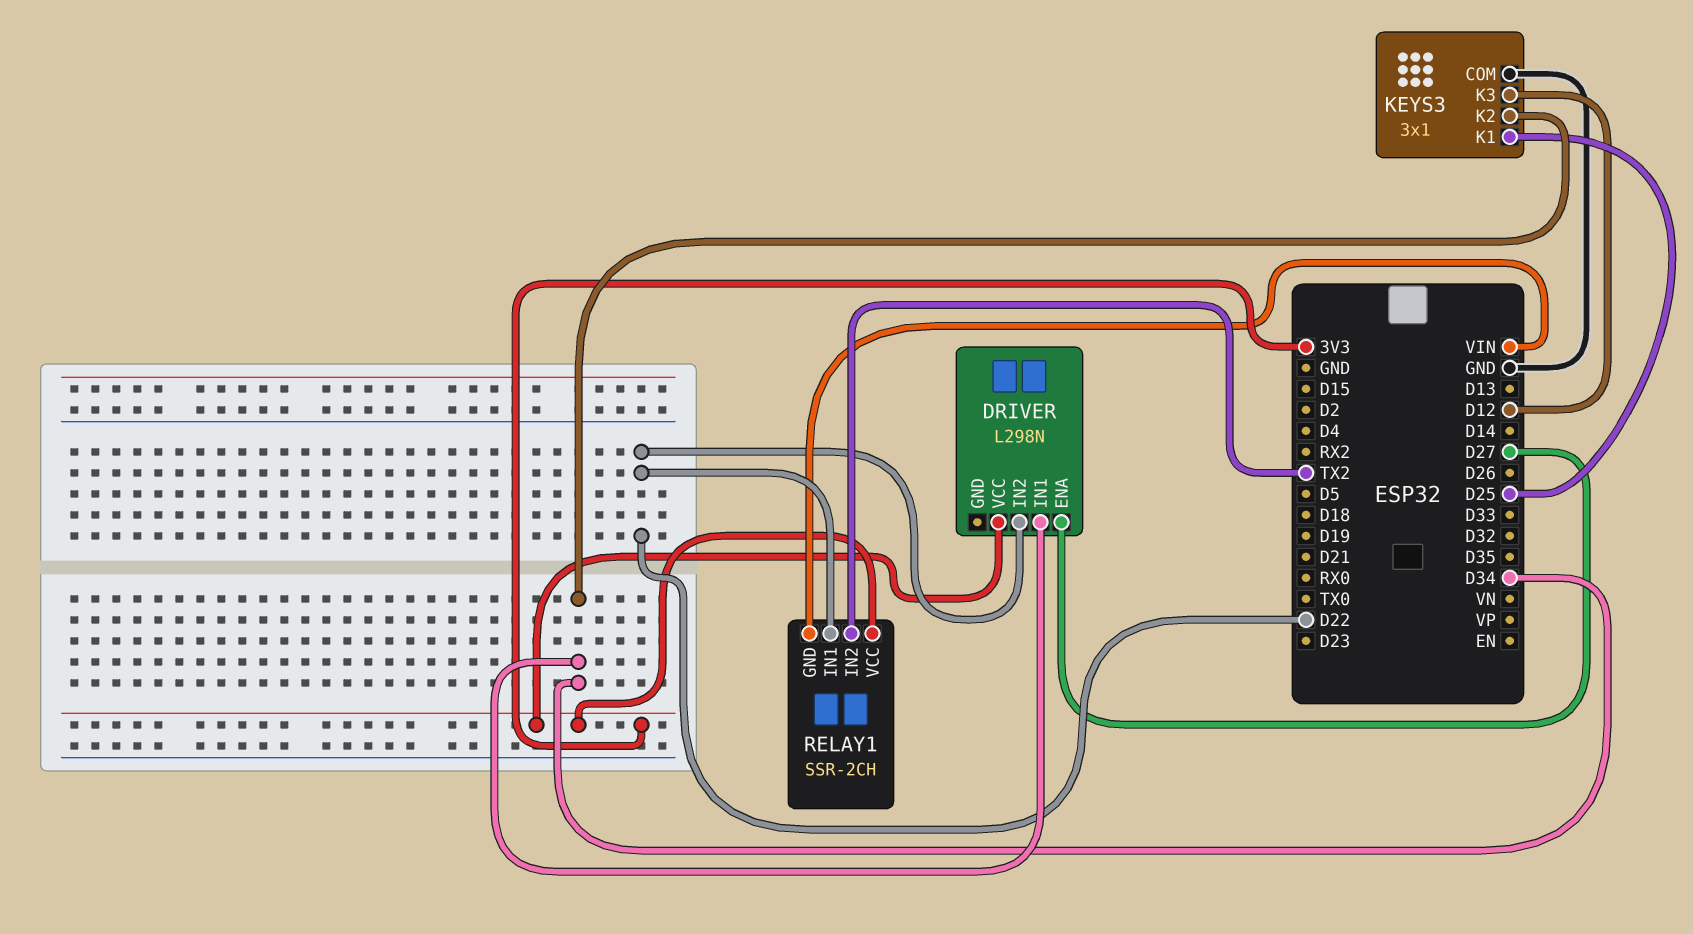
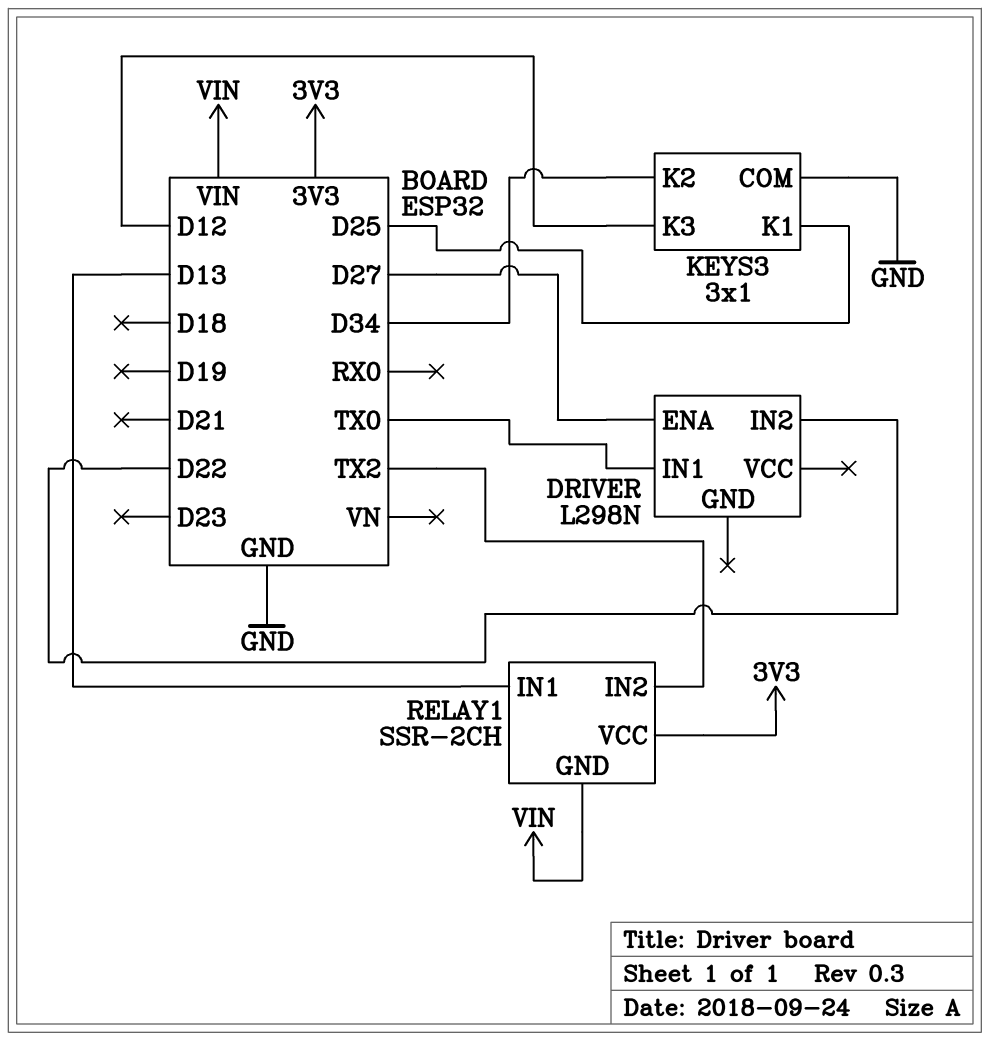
DRIVER pin IN1: D34 -> TX0
DRIVER pin VCC: 3V3 -> none
RELAY1 pin IN1: D22 -> D13

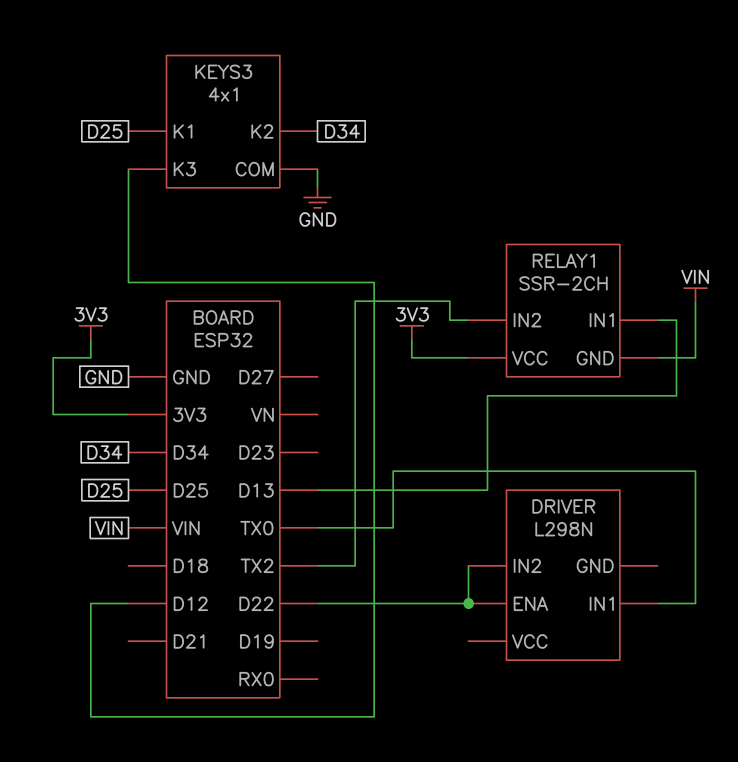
DRIVER pin ENA: D27 -> D22
KEYS3: 3x1 -> 4x1

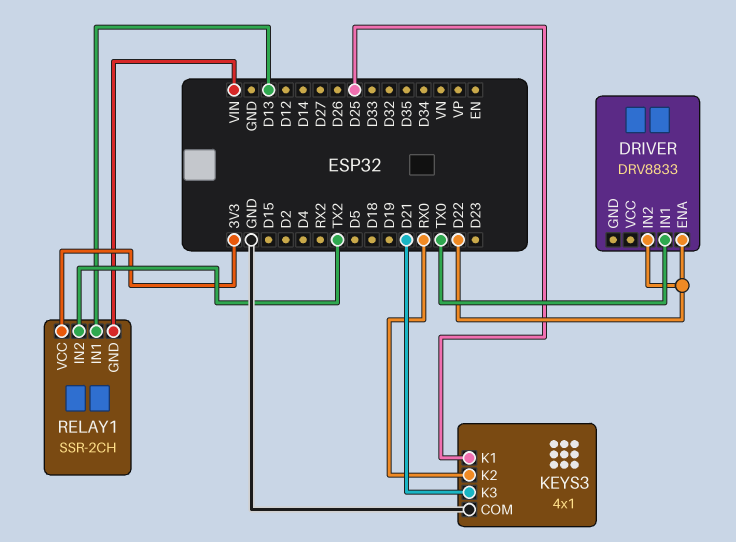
DRIVER: L298N -> DRV8833
KEYS3 pin K2: D34 -> RX0
KEYS3 pin K3: D12 -> D21

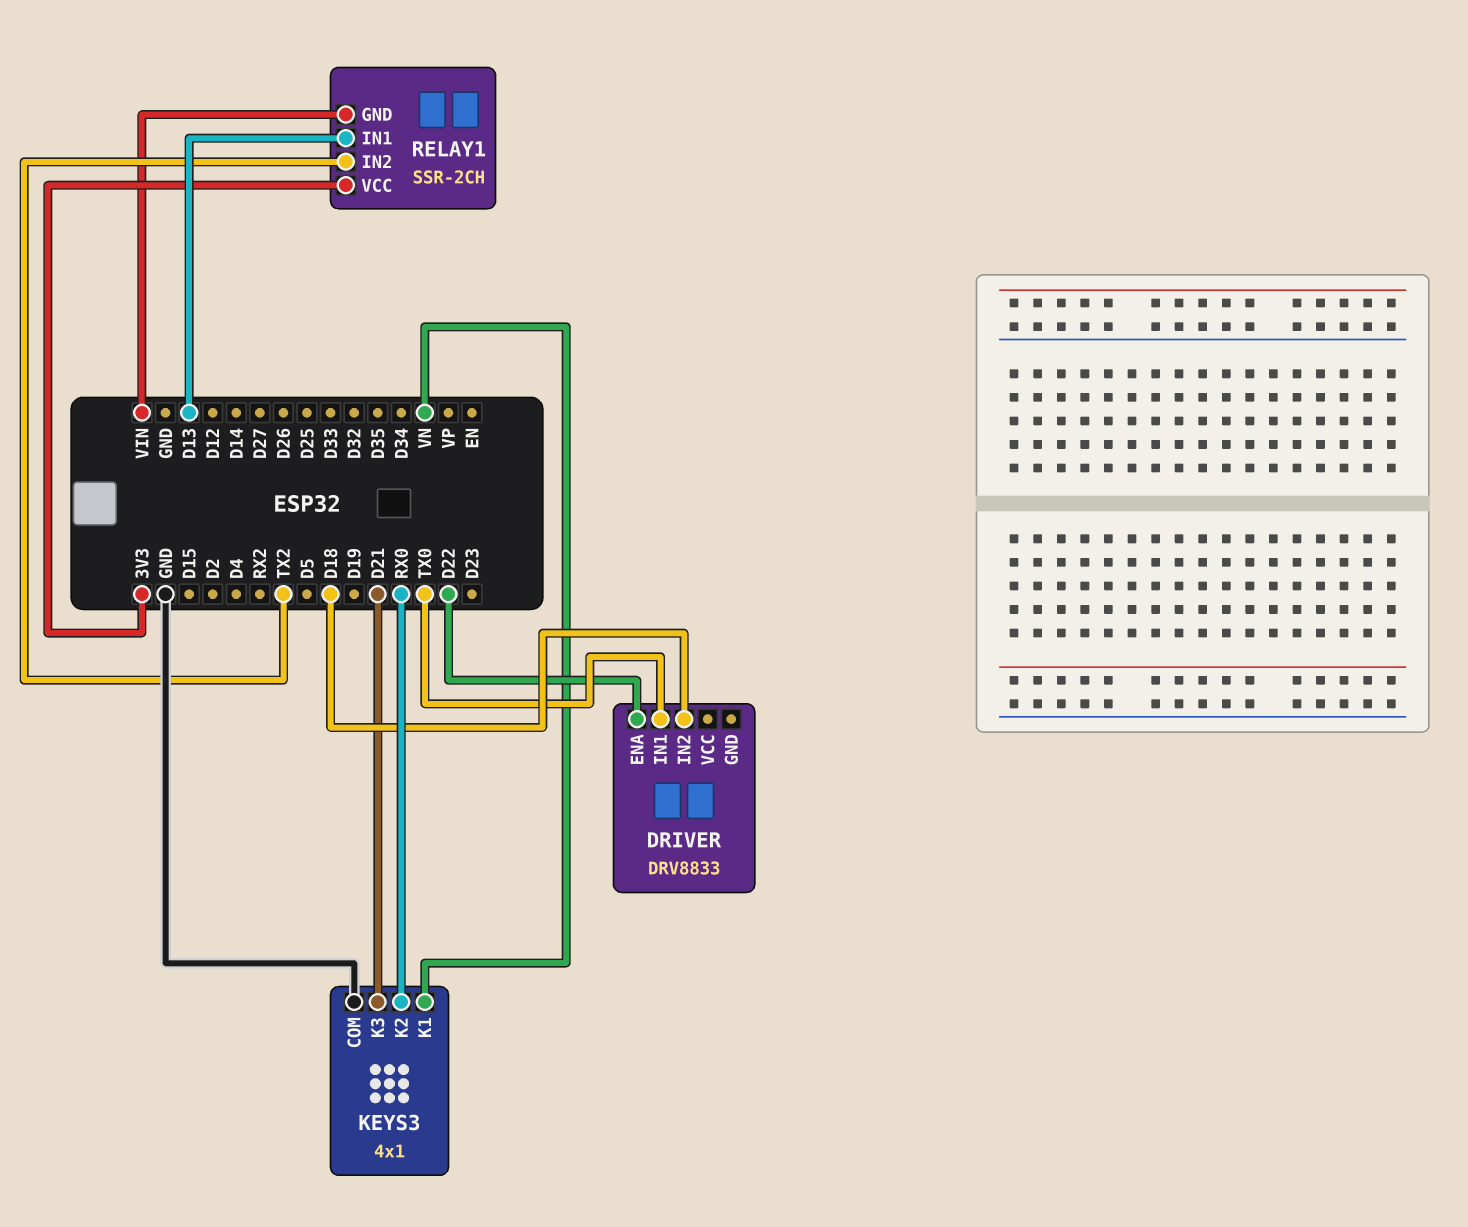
DRIVER pin IN2: D22 -> D18
KEYS3 pin K1: D25 -> VN

